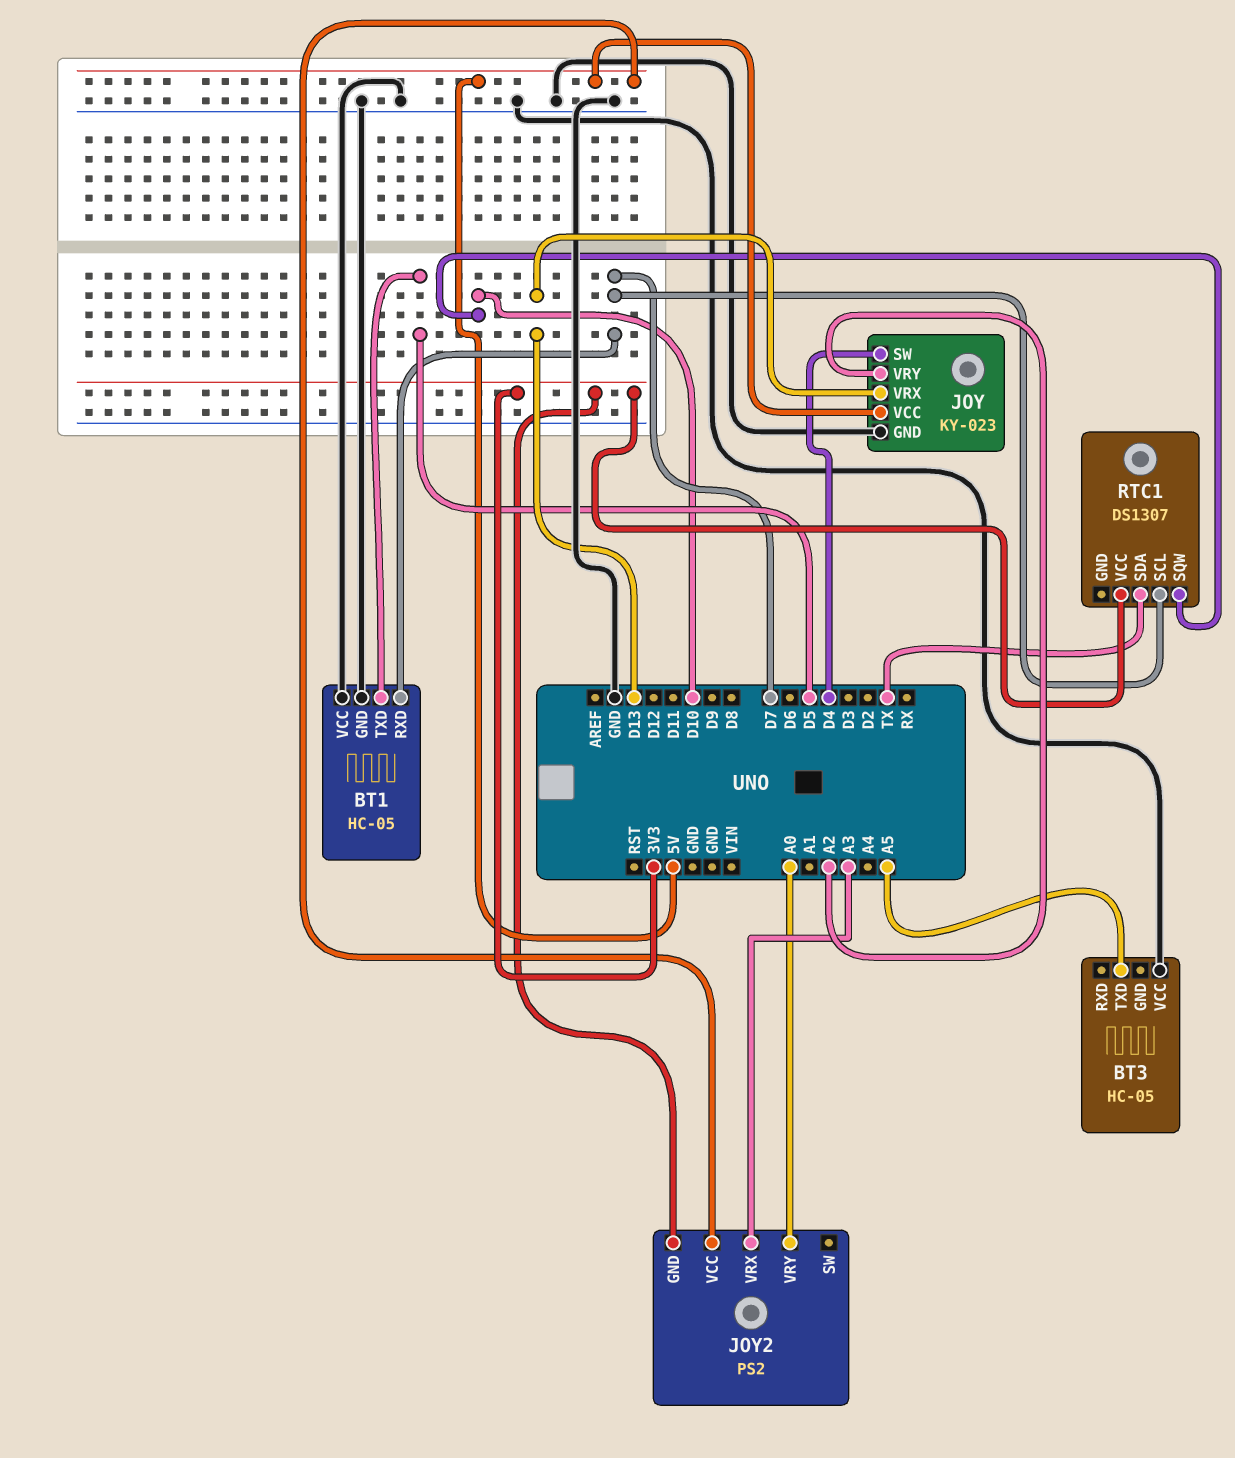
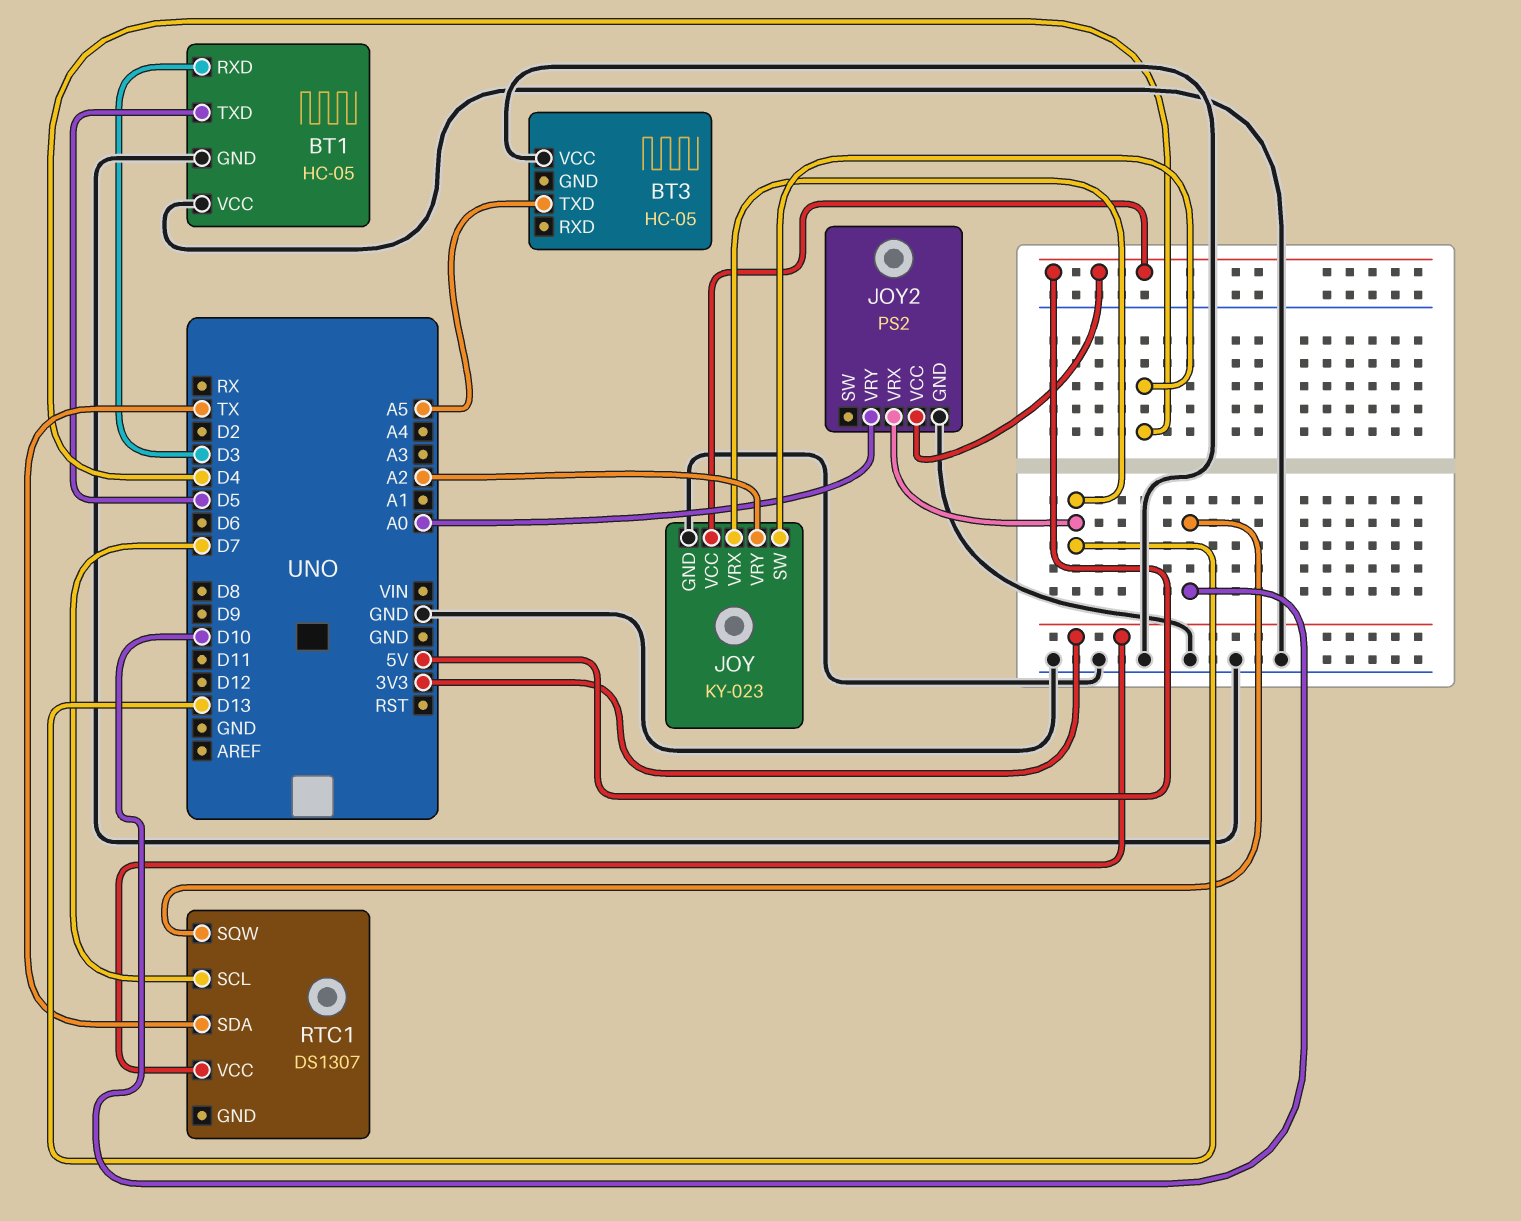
BT1 pin RXD: D7 -> D3
JOY2 pin GND: 3V3 -> GND
JOY2 pin VRX: A3 -> D13

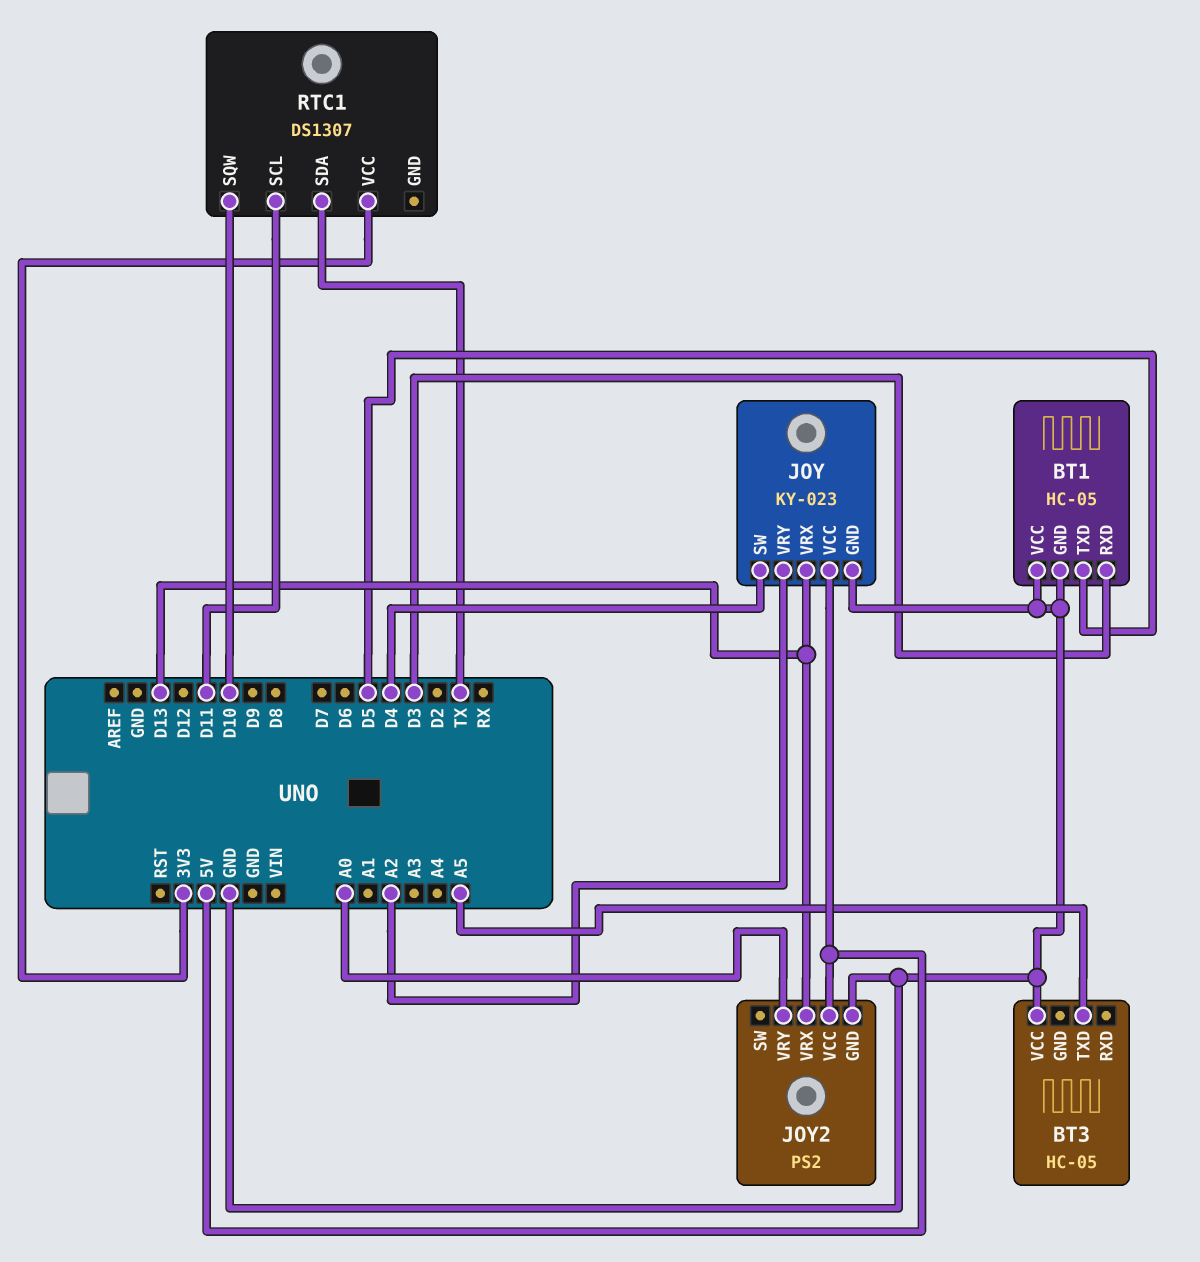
RTC1 pin SCL: D7 -> D11

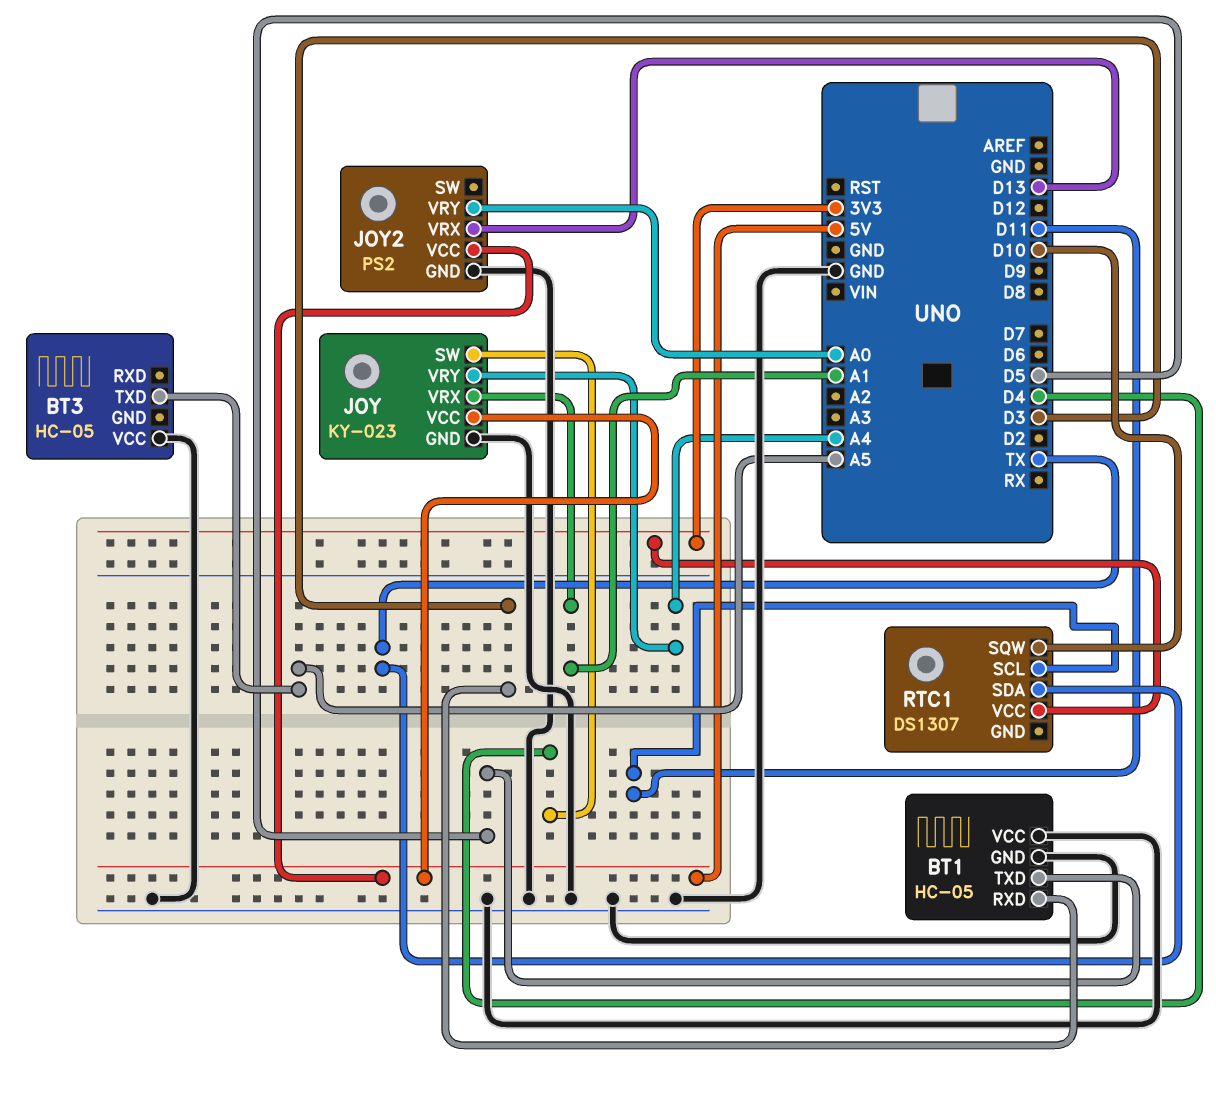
JOY pin VRX: D13 -> A1
JOY pin VRY: A2 -> A4

